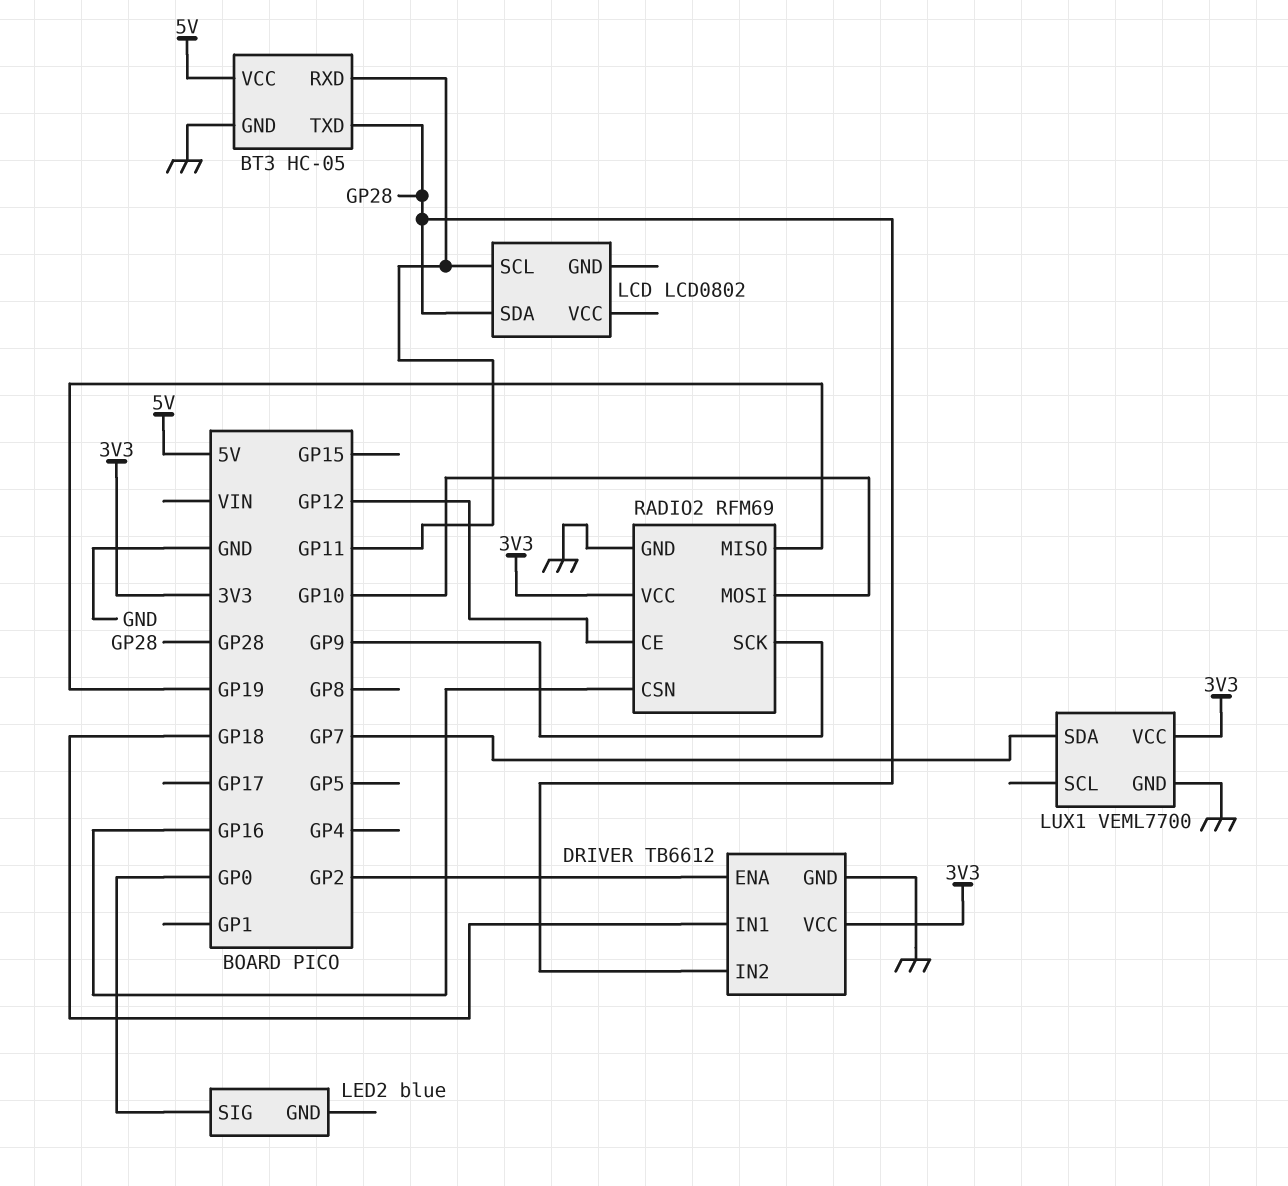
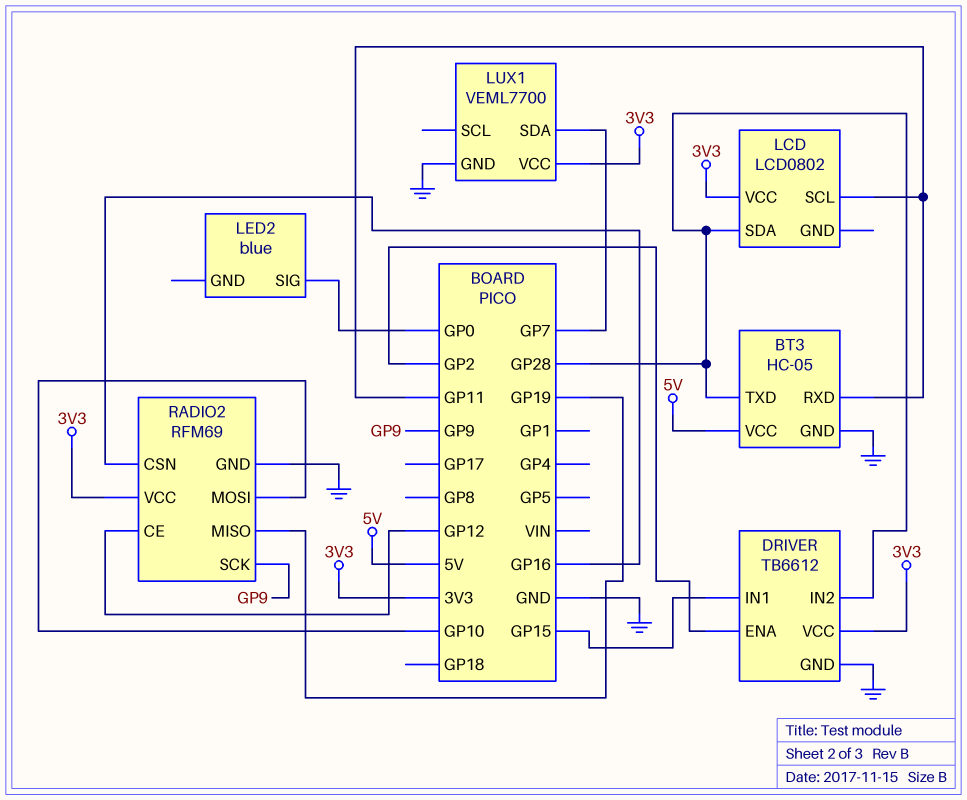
DRIVER pin IN1: GP18 -> GP15
LCD pin VCC: none -> 3V3

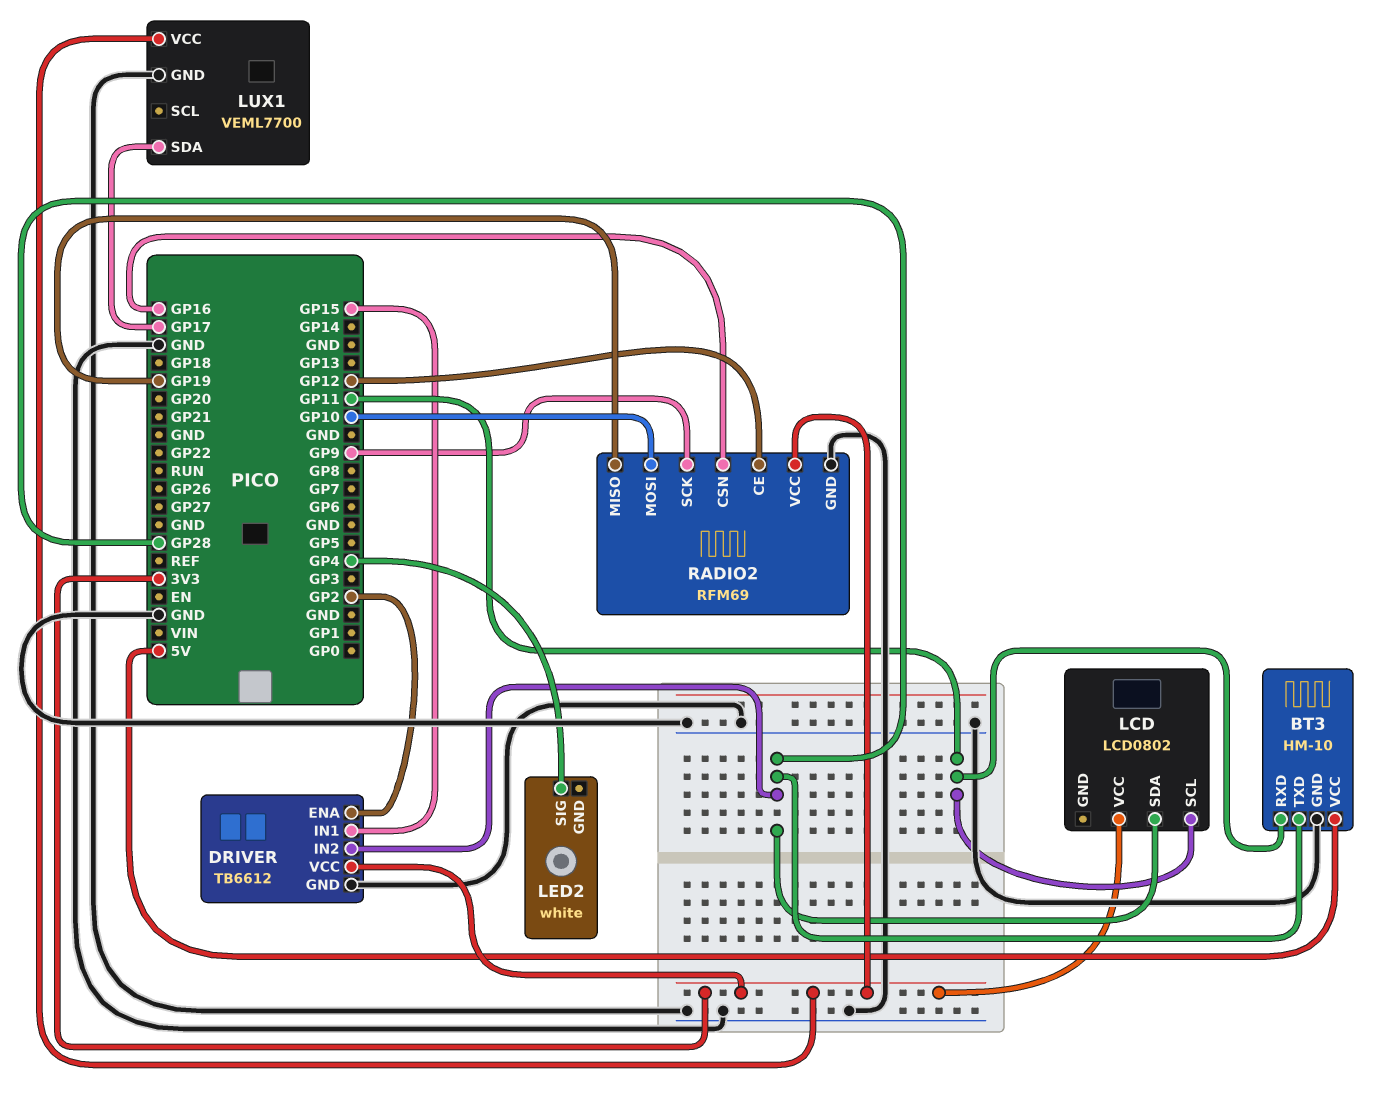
BT3: HC-05 -> HM-10
LED2: blue -> white
LED2 pin SIG: GP0 -> GP4
LUX1 pin SDA: GP7 -> GP17

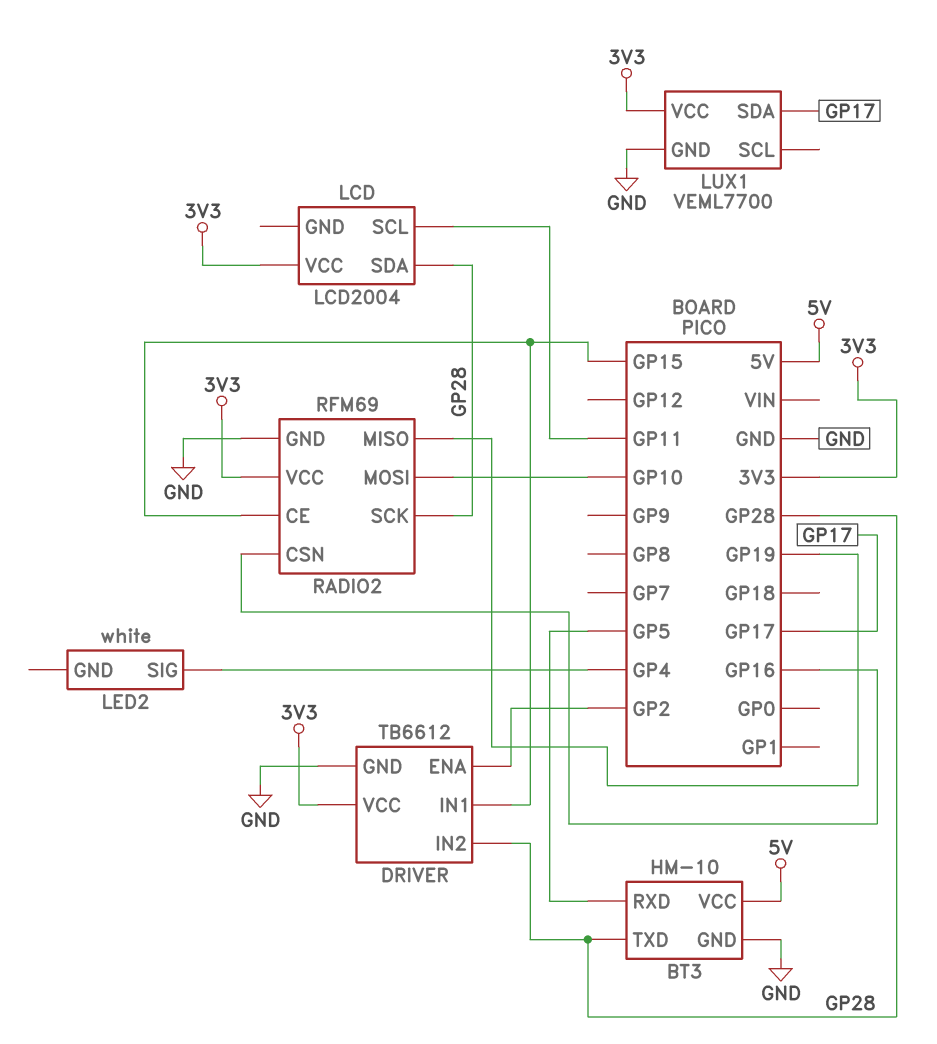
BT3 pin RXD: GP11 -> GP5
LCD: LCD0802 -> LCD2004
RADIO2 pin CE: GP12 -> GP15
RADIO2 pin SCK: GP9 -> GP28

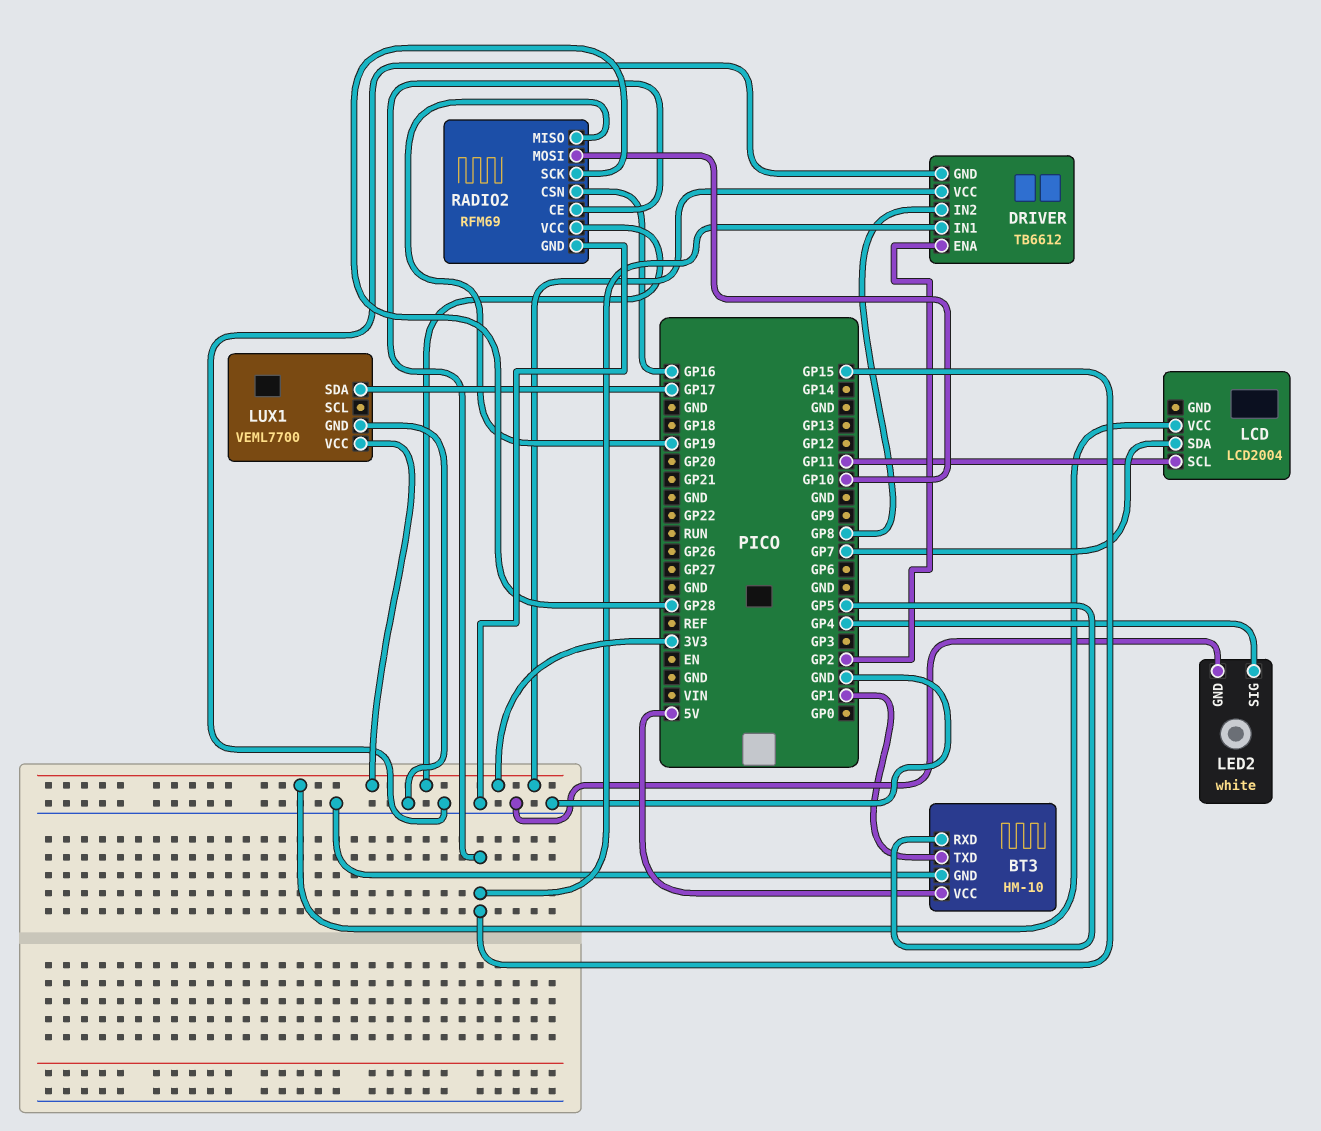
BT3 pin TXD: GP28 -> GP1
DRIVER pin IN2: GP28 -> GP8
LCD pin SDA: GP28 -> GP7
LED2 pin GND: none -> GND

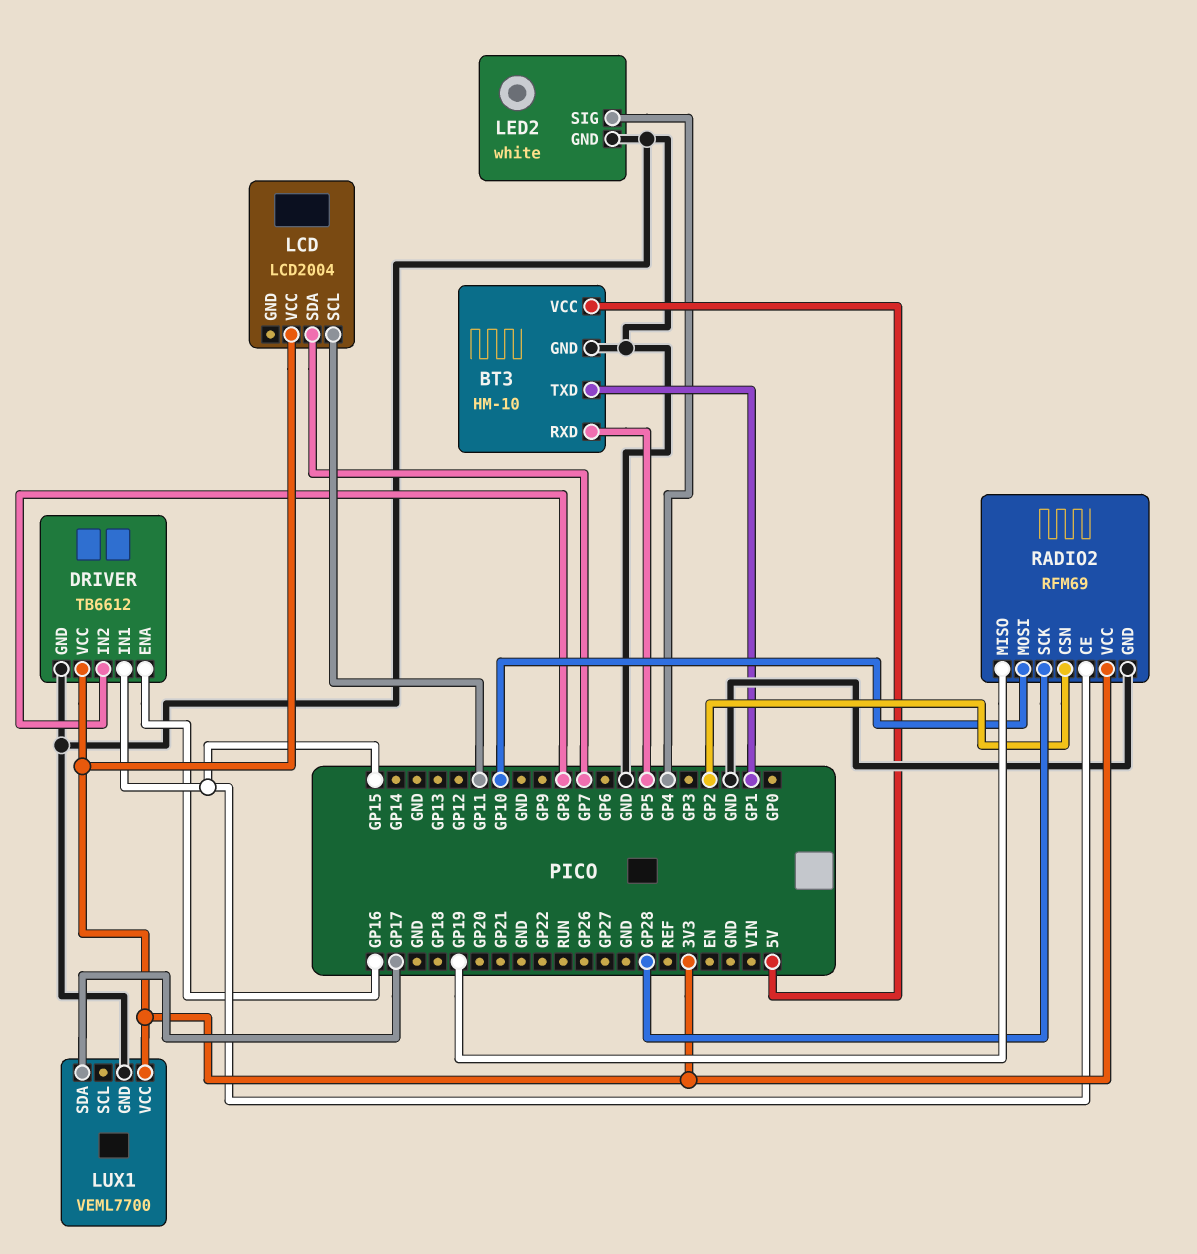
DRIVER pin ENA: GP2 -> GP16
RADIO2 pin CSN: GP16 -> GP2

